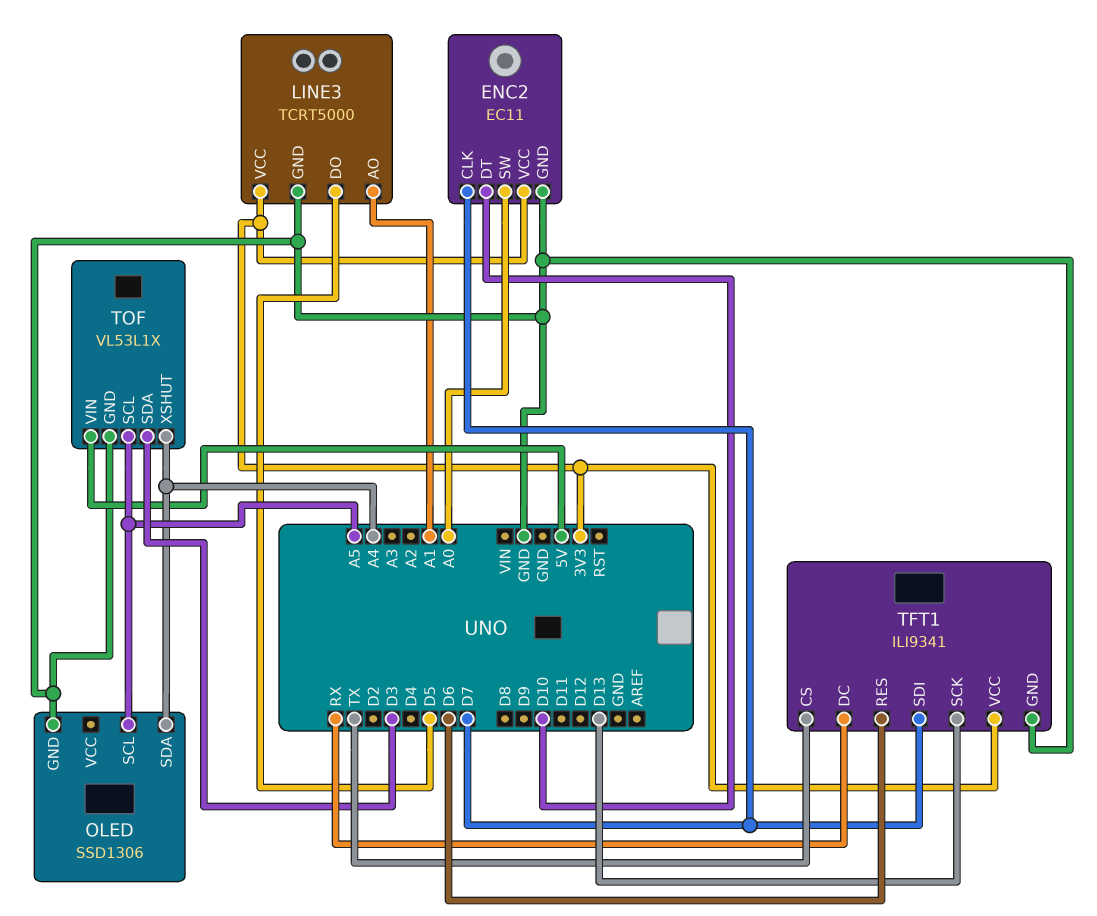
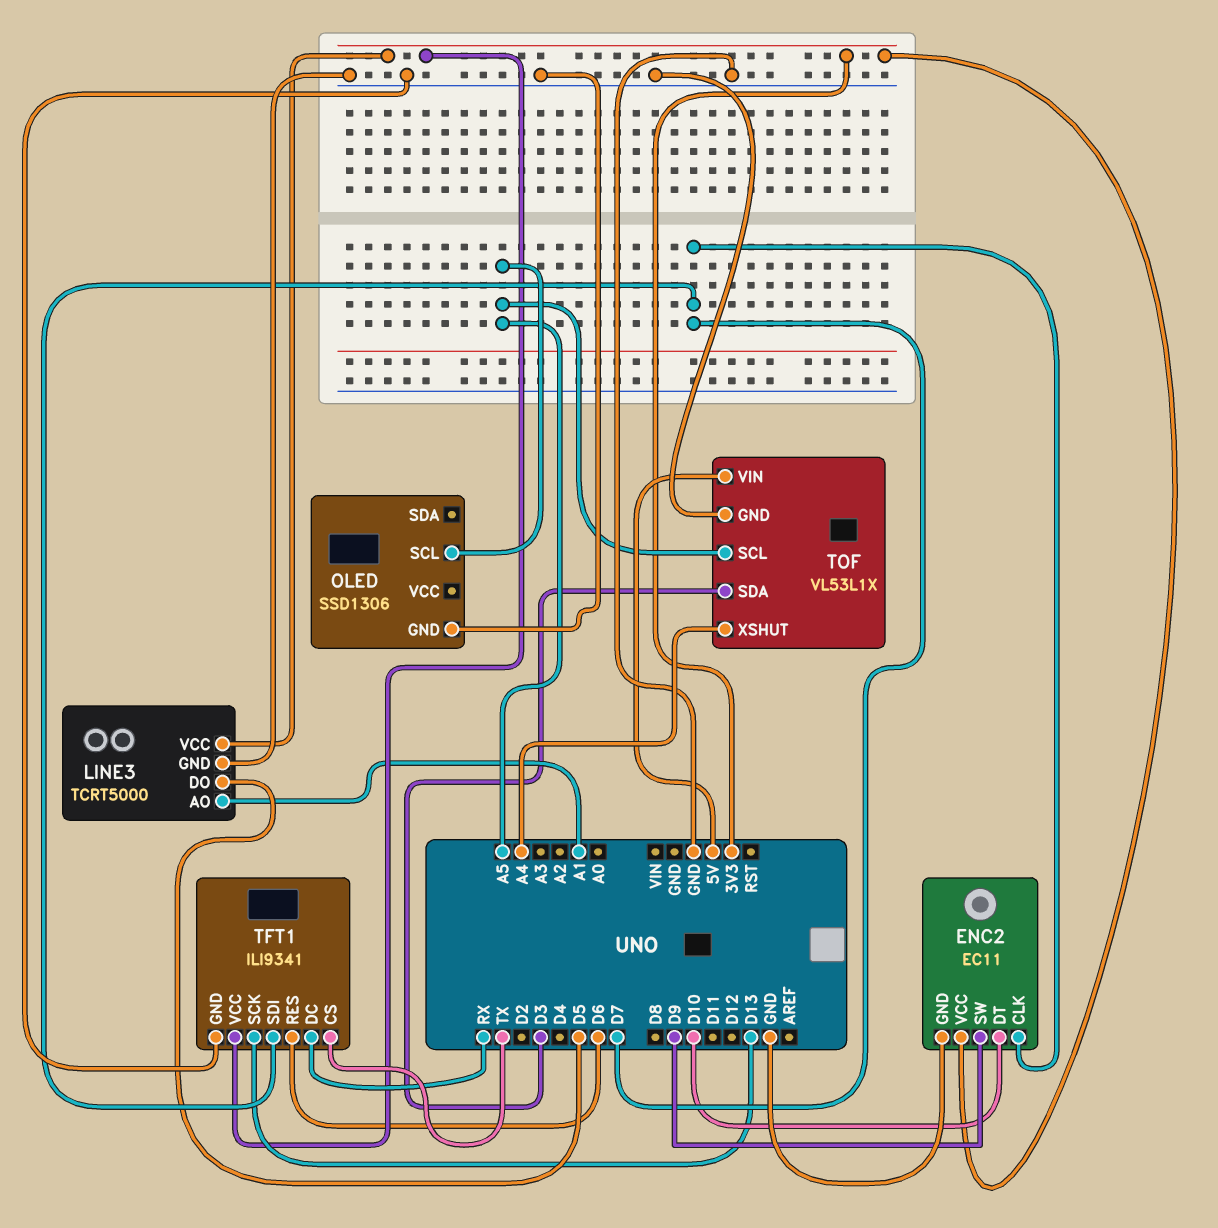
ENC2 pin SW: A0 -> D9
OLED pin SDA: A4 -> none

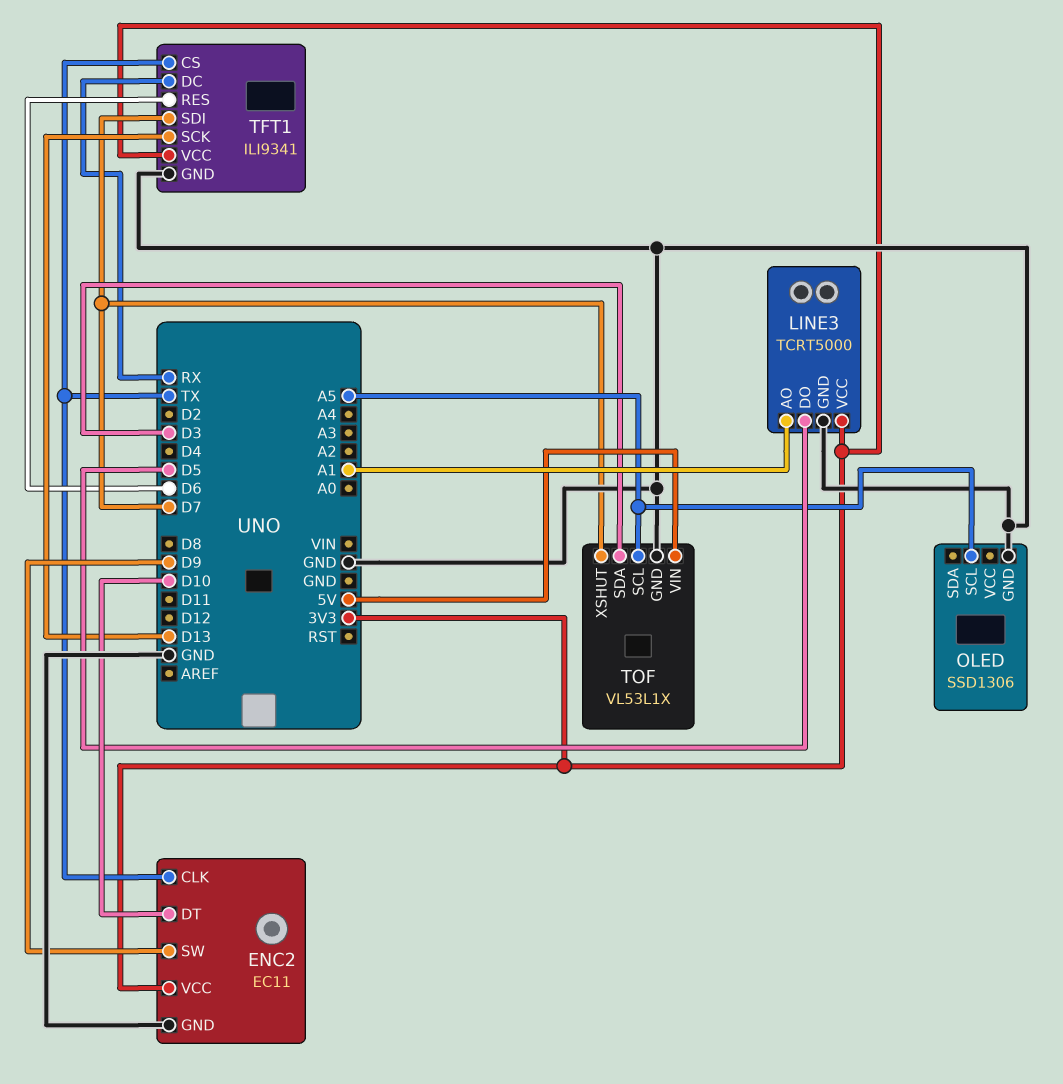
ENC2 pin CLK: D7 -> TX
TOF pin XSHUT: A4 -> D7

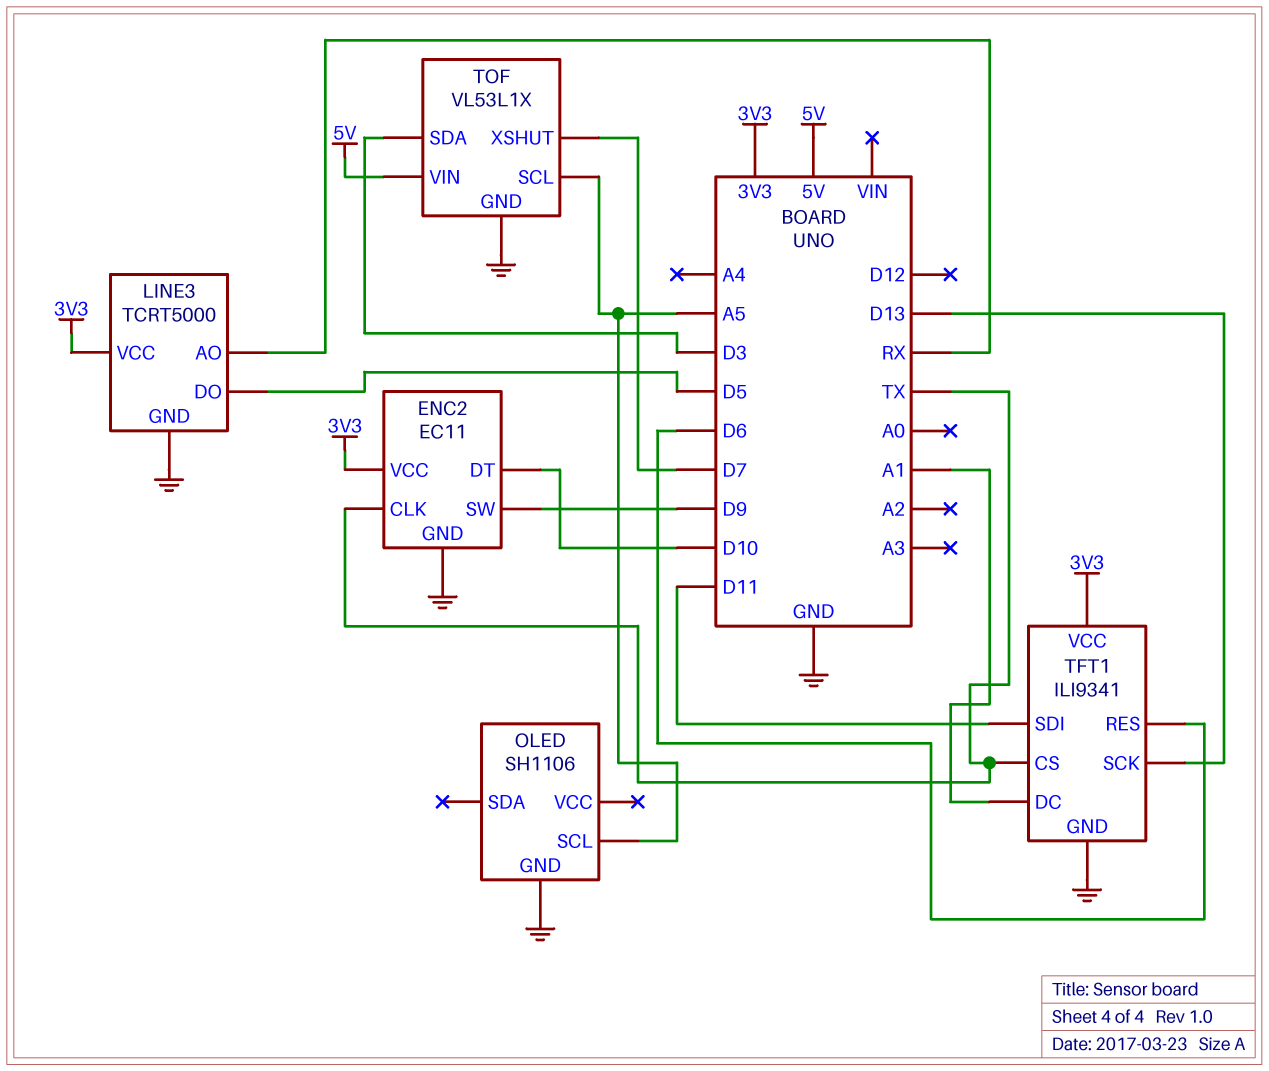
LINE3 pin AO: A1 -> RX
OLED: SSD1306 -> SH1106
TFT1 pin DC: RX -> A1
TFT1 pin SDI: D7 -> D11

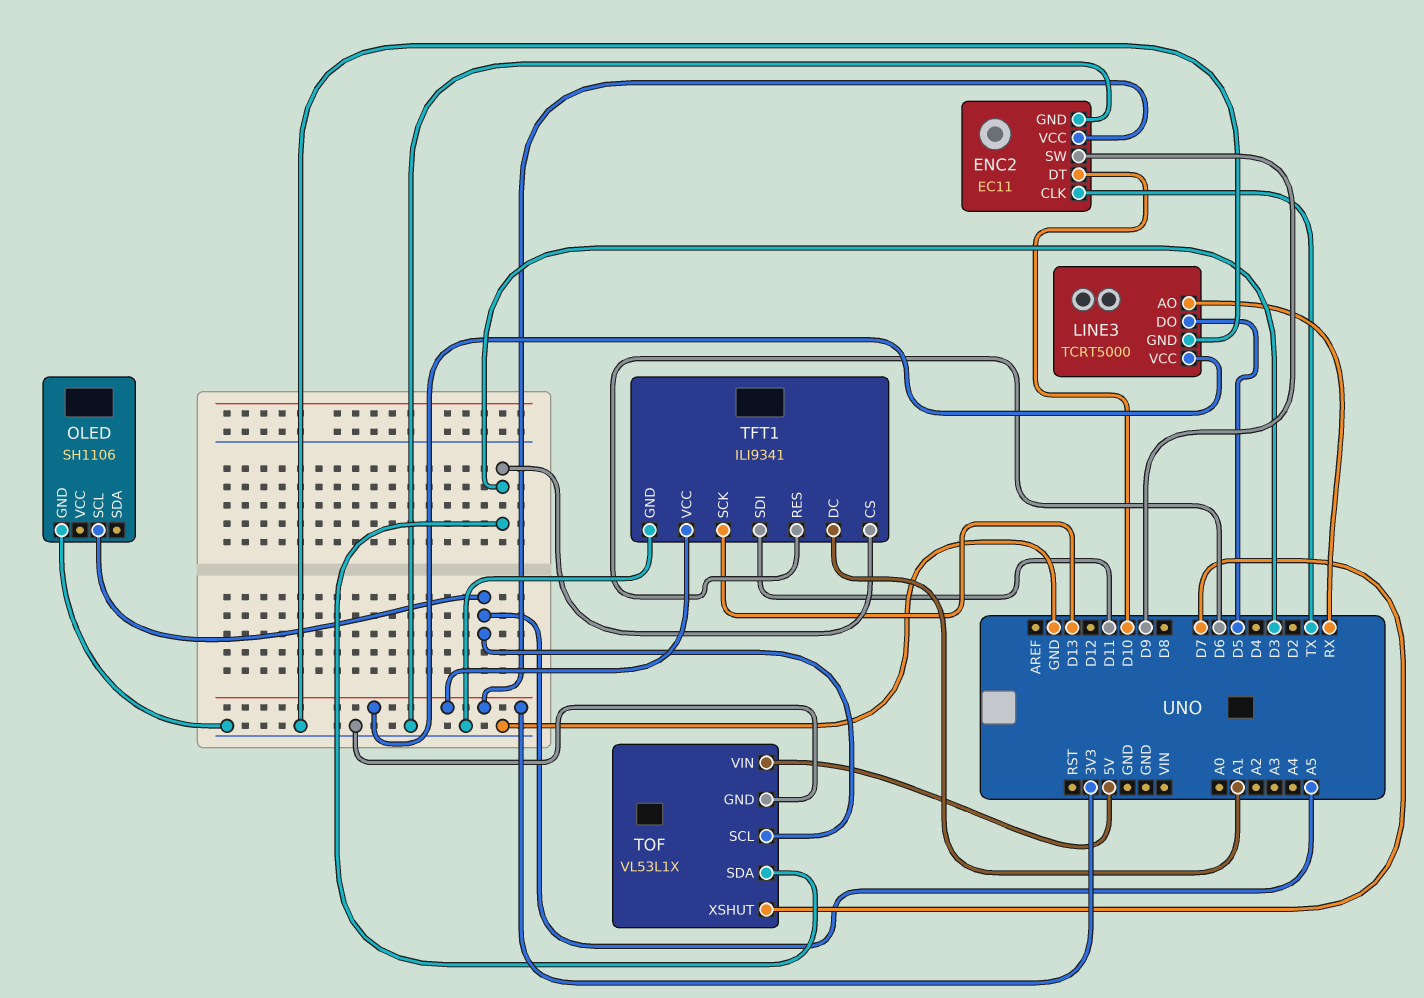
TFT1 pin CS: TX -> D3

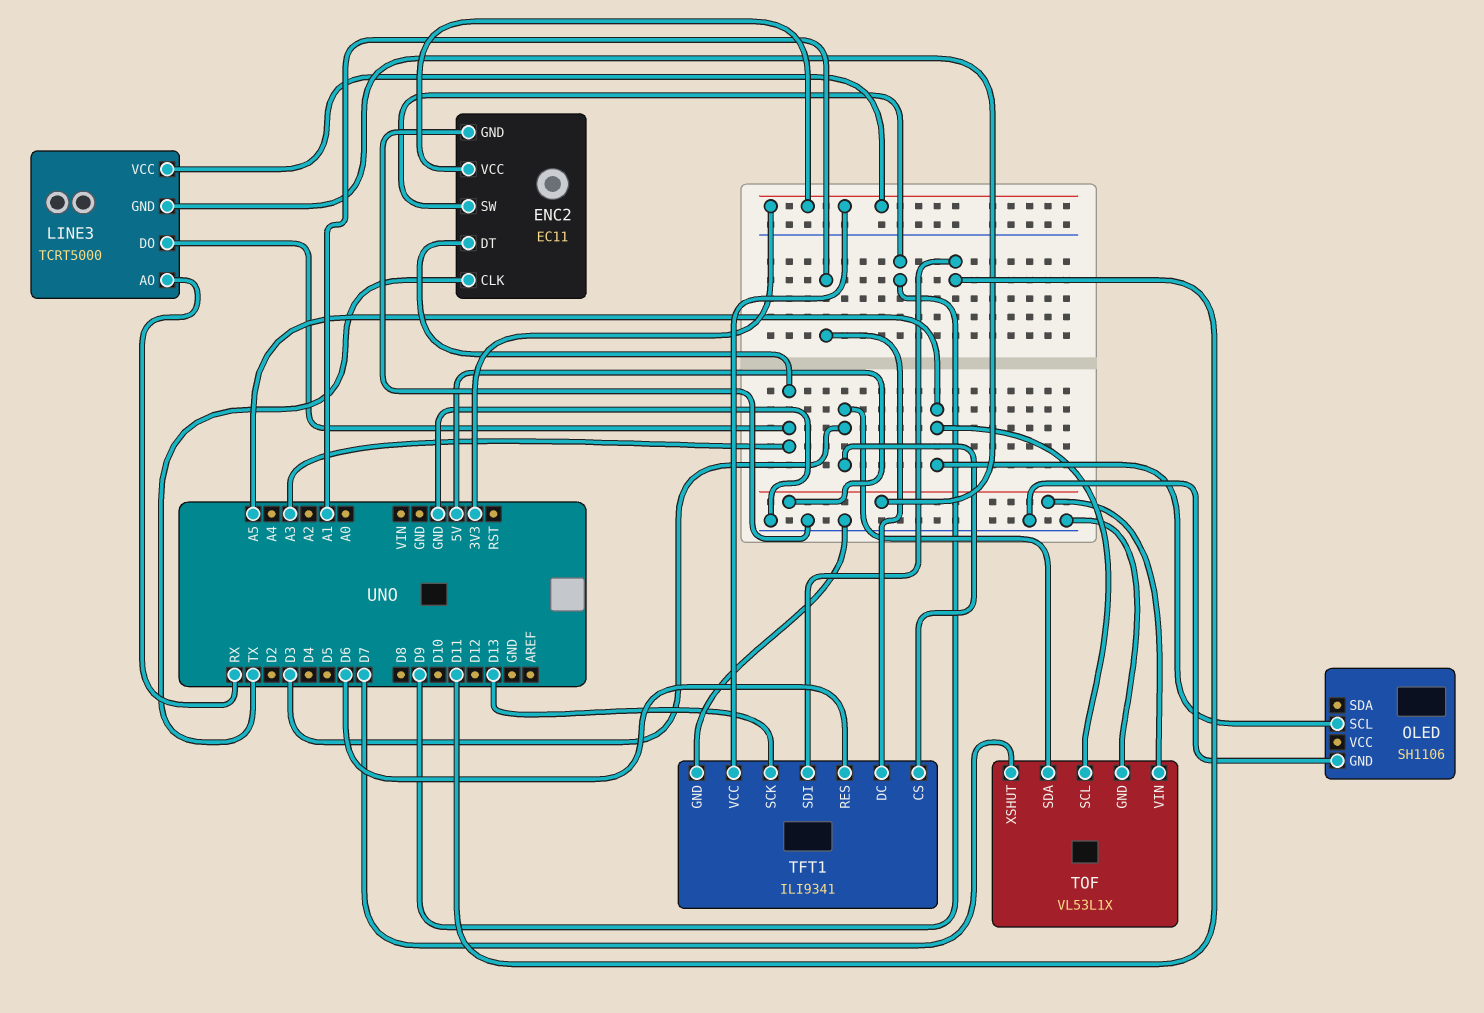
ENC2 pin DT: D10 -> A3
LINE3 pin DO: D5 -> A3
LINE3 pin GND: GND -> 5V

